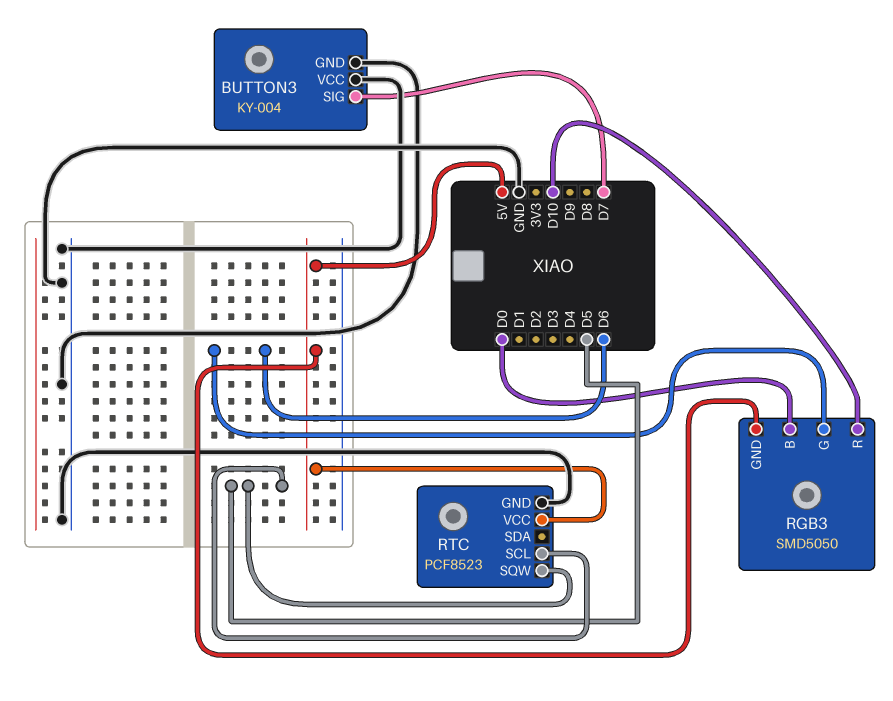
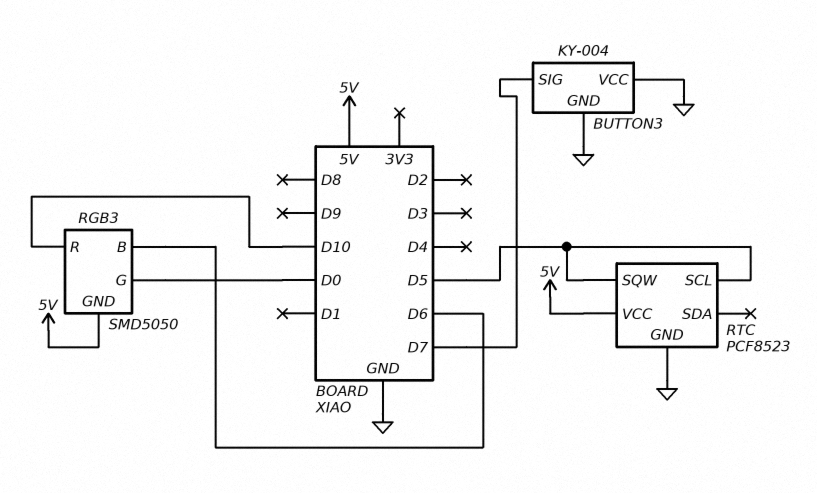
RGB3 pin B: D0 -> D6
RGB3 pin G: D6 -> D0

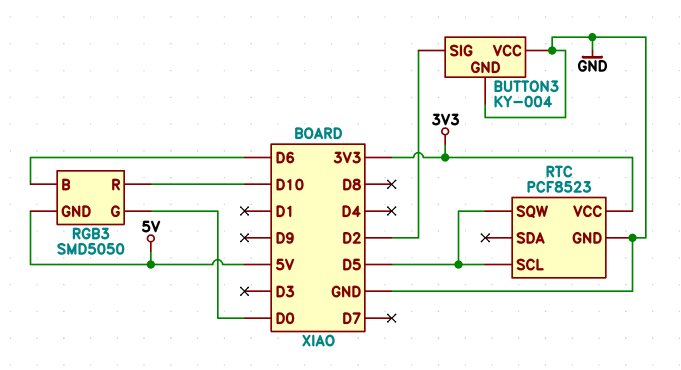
BUTTON3 pin SIG: D7 -> D2
RTC pin VCC: 5V -> 3V3

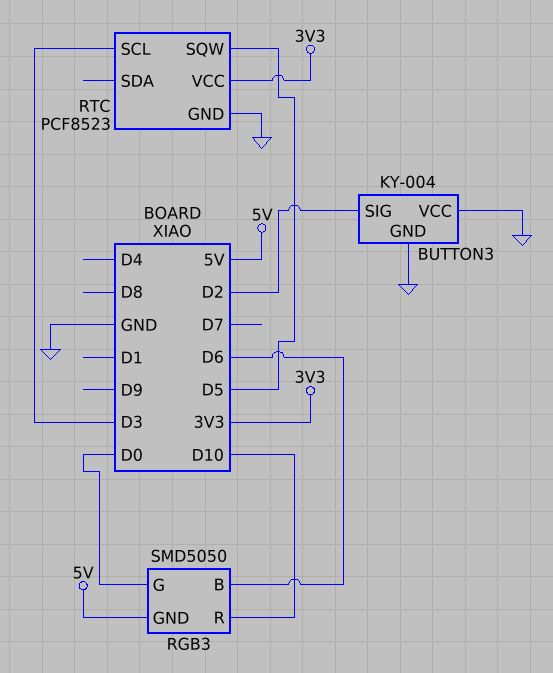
RTC pin SCL: D5 -> D3

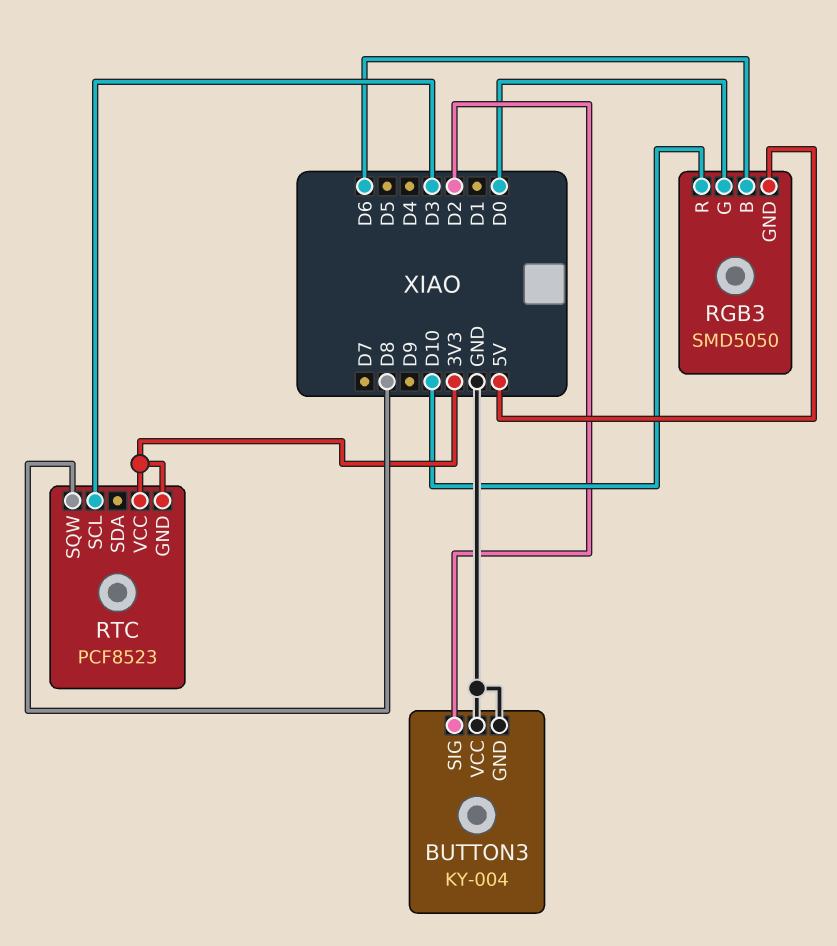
RTC pin GND: GND -> 3V3
RTC pin SQW: D5 -> D8

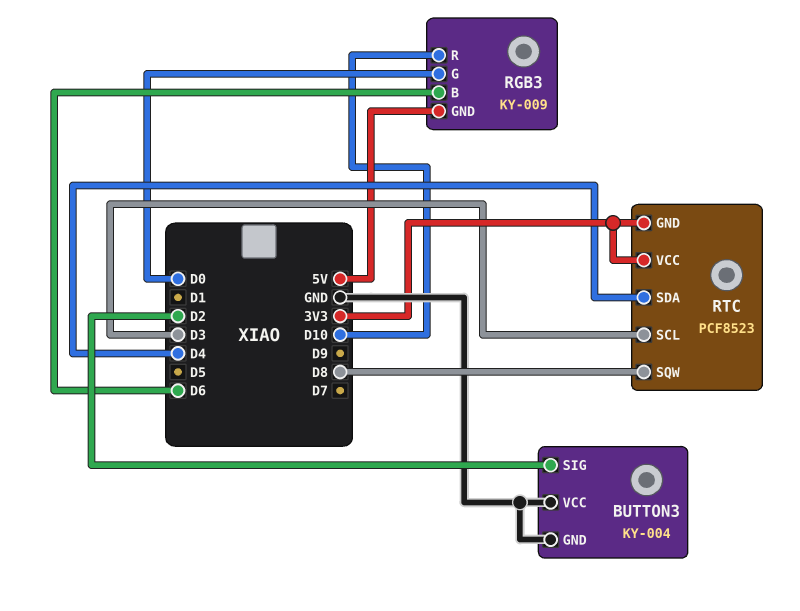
RGB3: SMD5050 -> KY-009
RTC pin SDA: none -> D4

